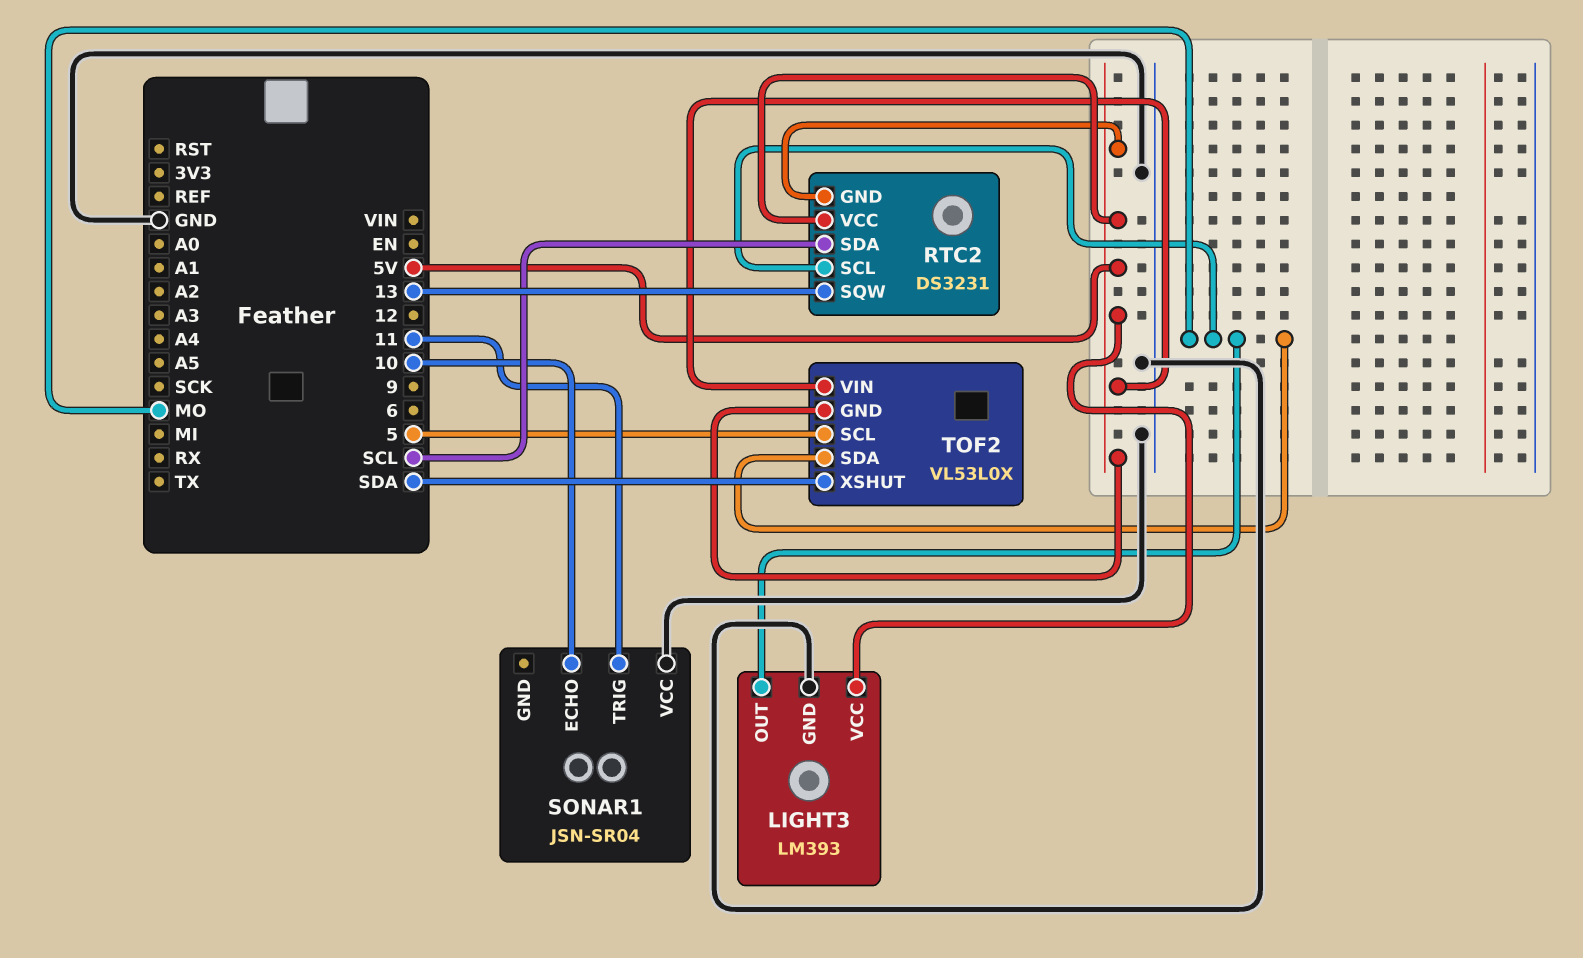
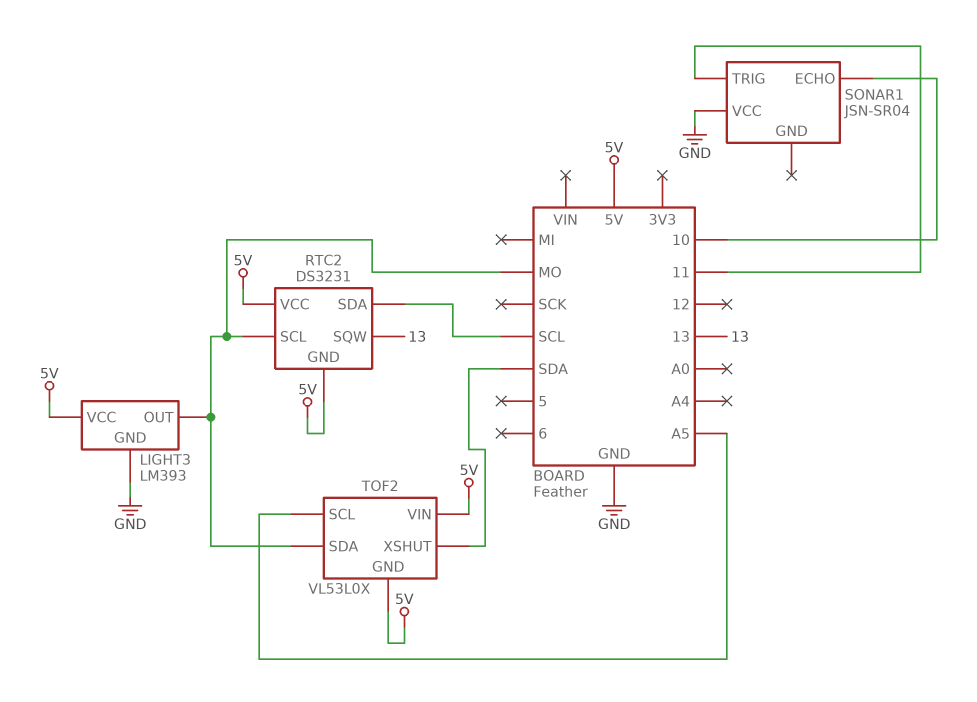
TOF2 pin SCL: 5 -> A5

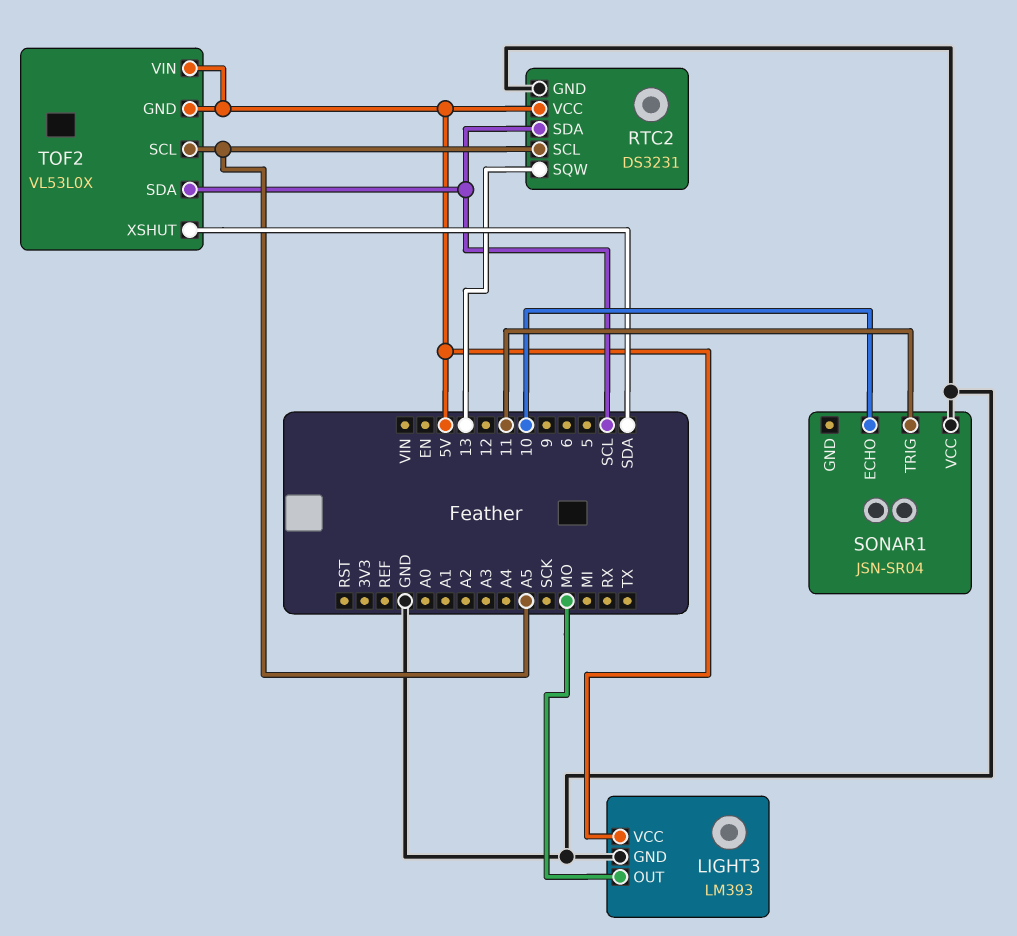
RTC2 pin GND: 5V -> GND
RTC2 pin SCL: MO -> A5
TOF2 pin SDA: MO -> SCL

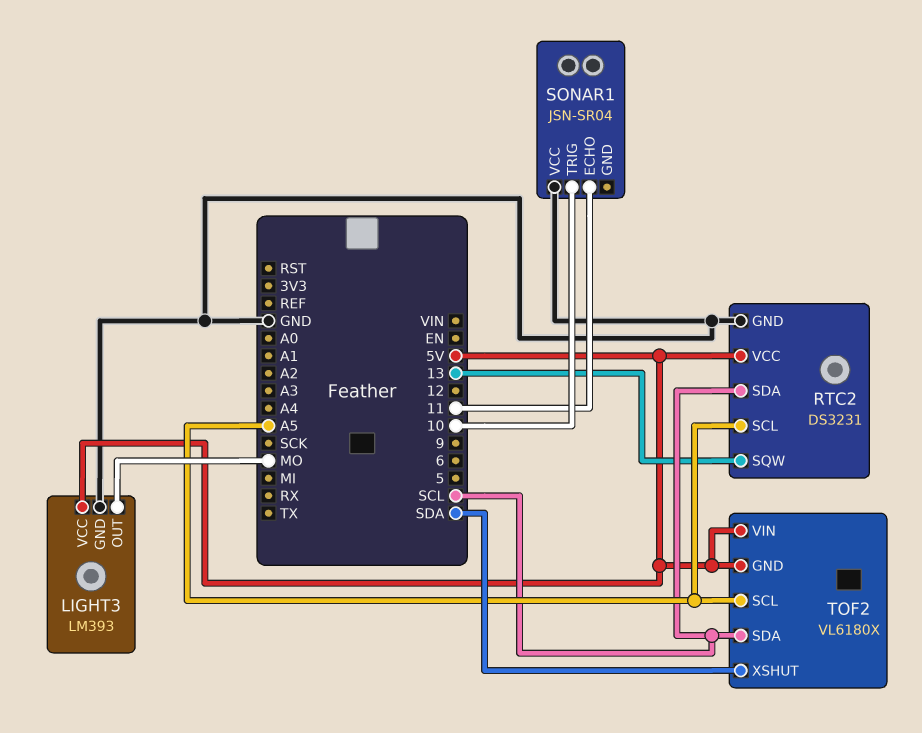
SONAR1 pin ECHO: 10 -> 11
SONAR1 pin TRIG: 11 -> 10
TOF2: VL53L0X -> VL6180X

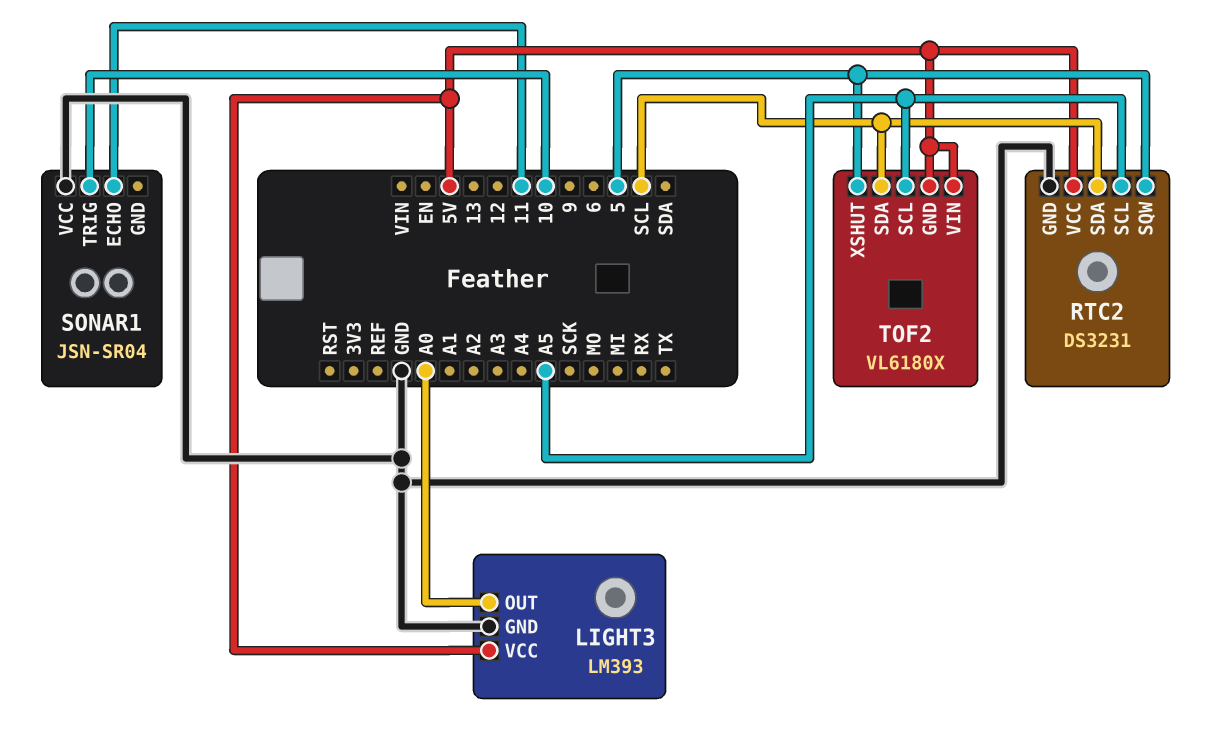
LIGHT3 pin OUT: MO -> A0
RTC2 pin SQW: 13 -> 5
TOF2 pin XSHUT: SDA -> 5

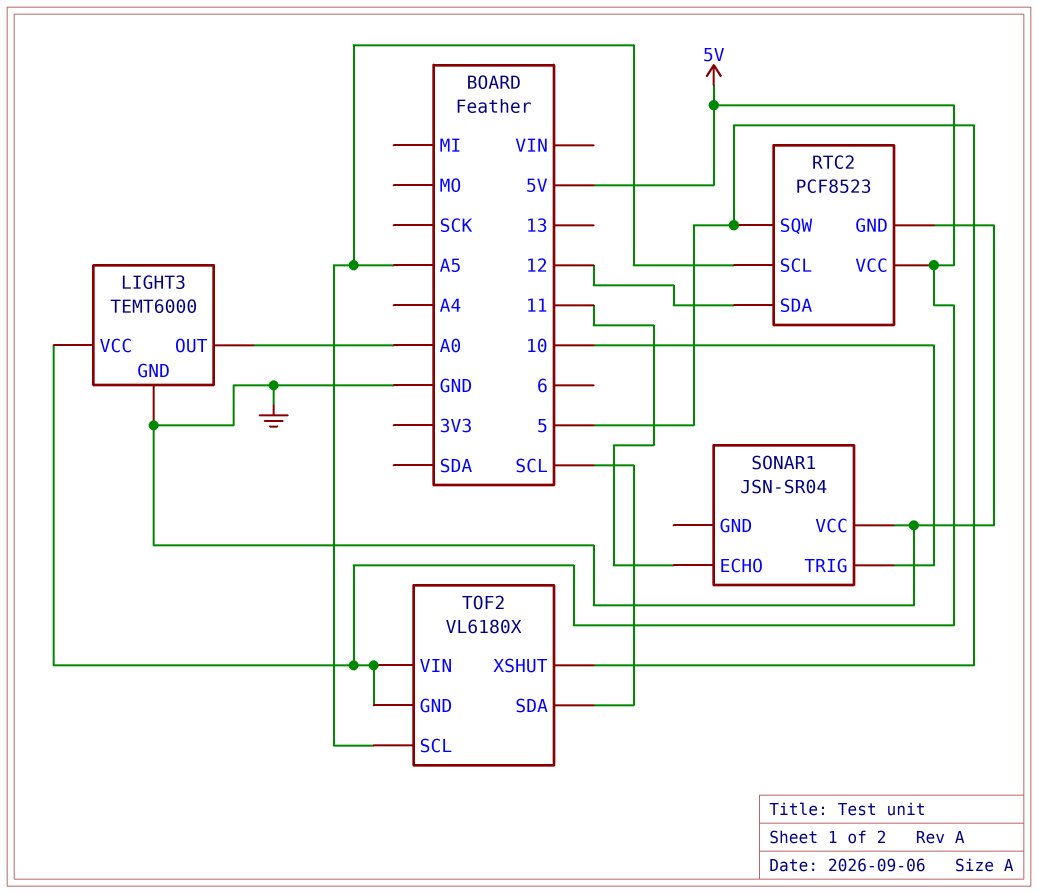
LIGHT3: LM393 -> TEMT6000
RTC2: DS3231 -> PCF8523
RTC2 pin SDA: SCL -> 12

